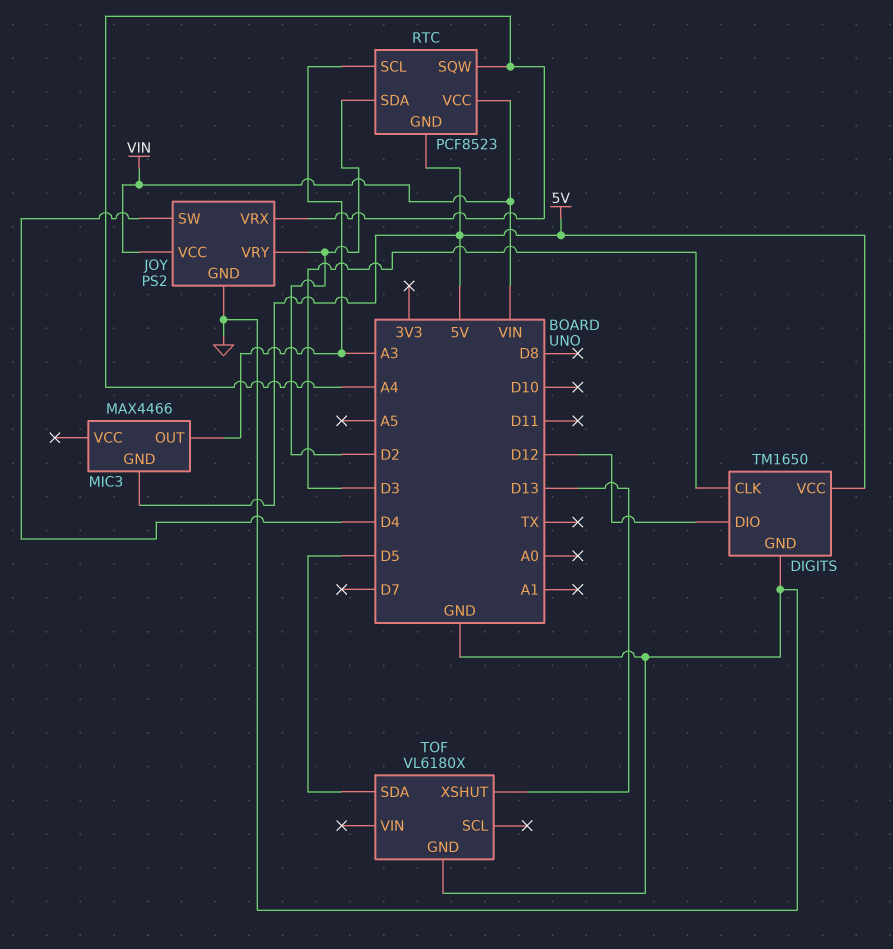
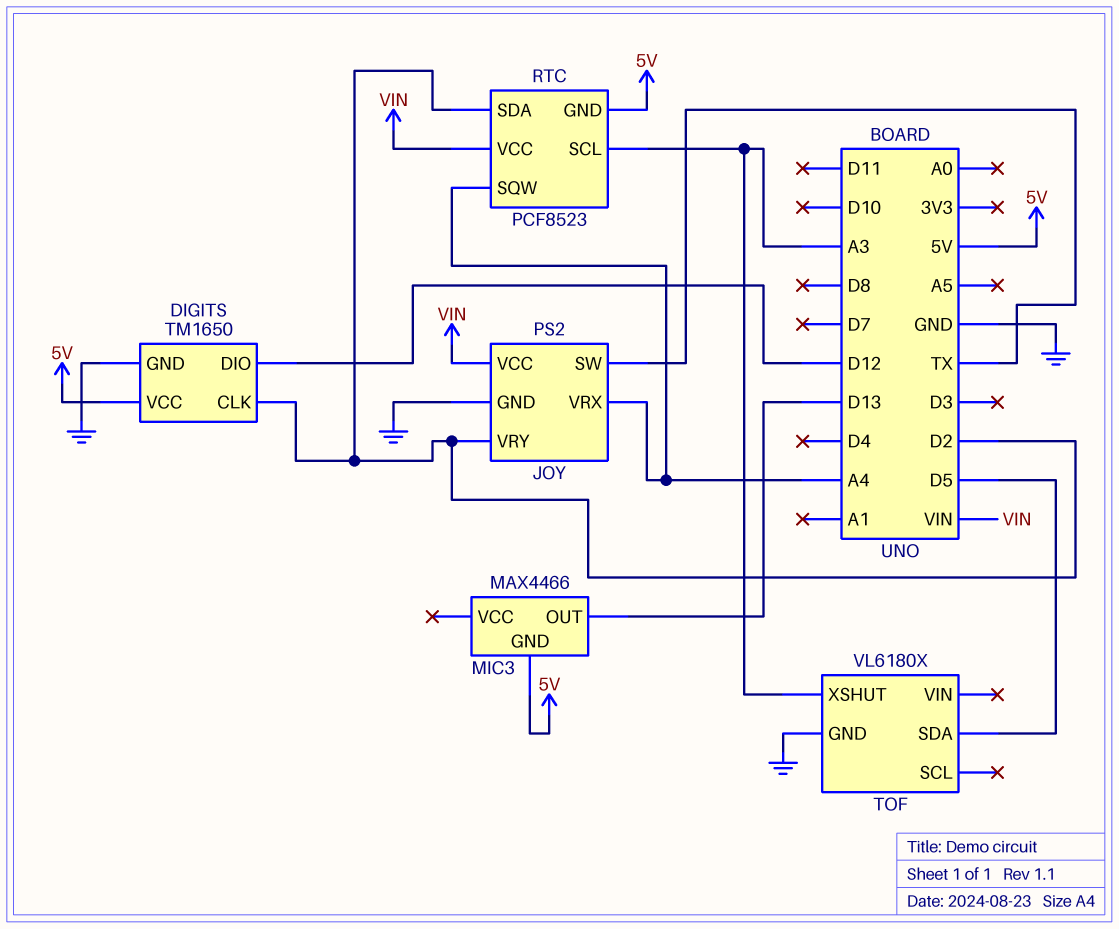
DIGITS pin CLK: D3 -> D2
JOY pin SW: D4 -> TX
MIC3 pin OUT: A3 -> D13
TOF pin XSHUT: D13 -> A3

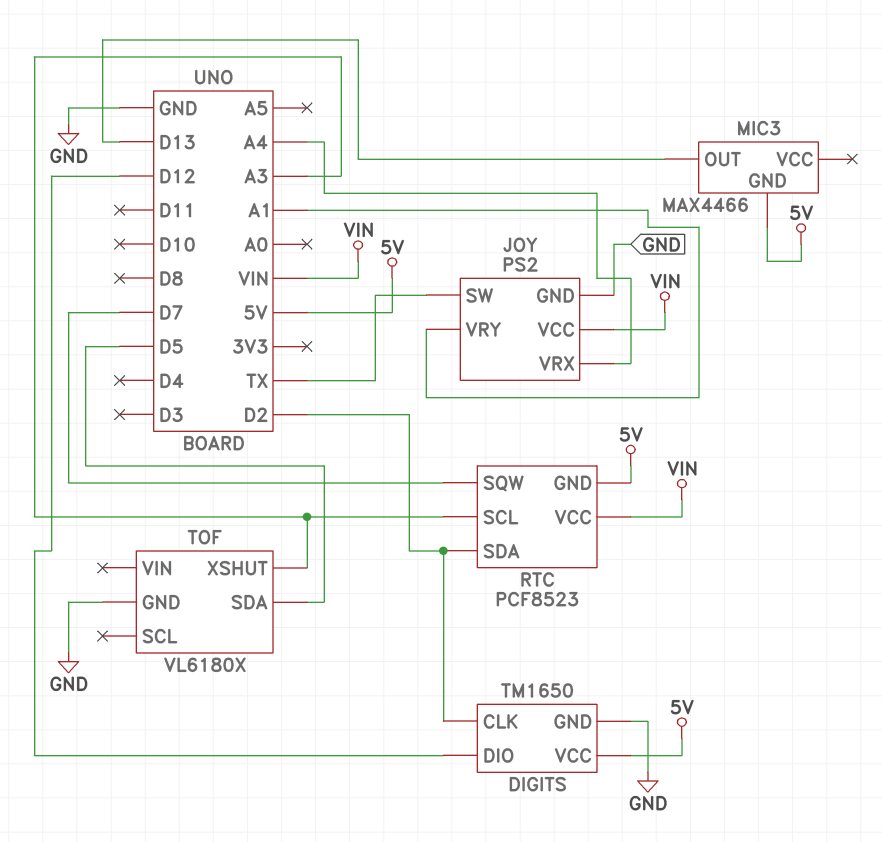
JOY pin VRY: D2 -> A1
RTC pin SQW: A4 -> D7

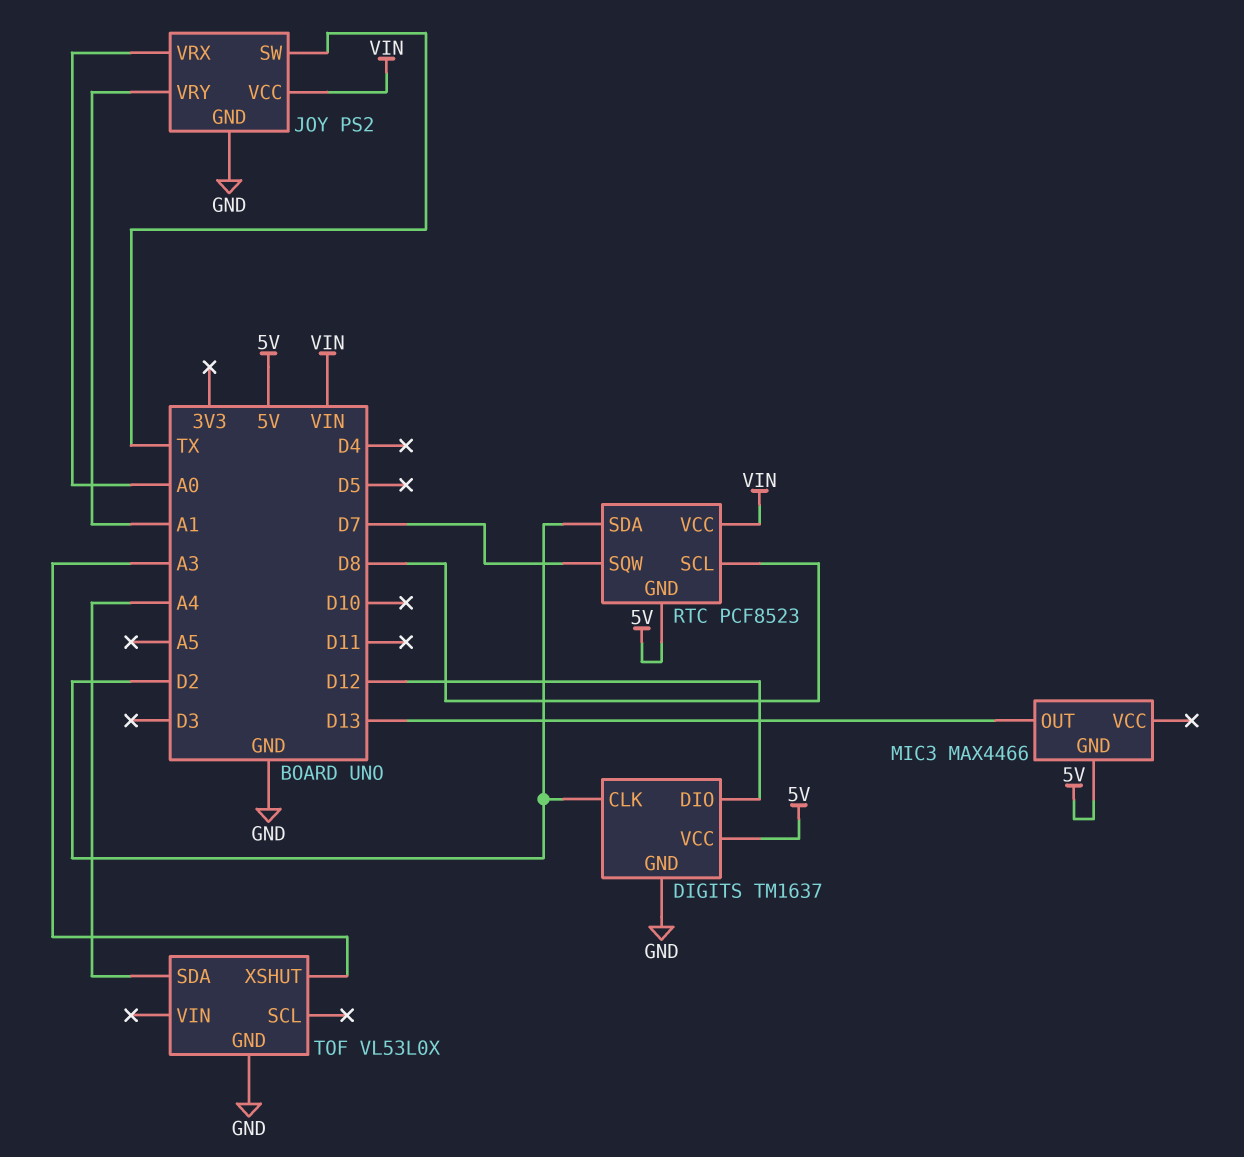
DIGITS: TM1650 -> TM1637
JOY pin VRX: A4 -> A0
RTC pin SCL: A3 -> D8
TOF: VL6180X -> VL53L0X
TOF pin SDA: D5 -> A4

